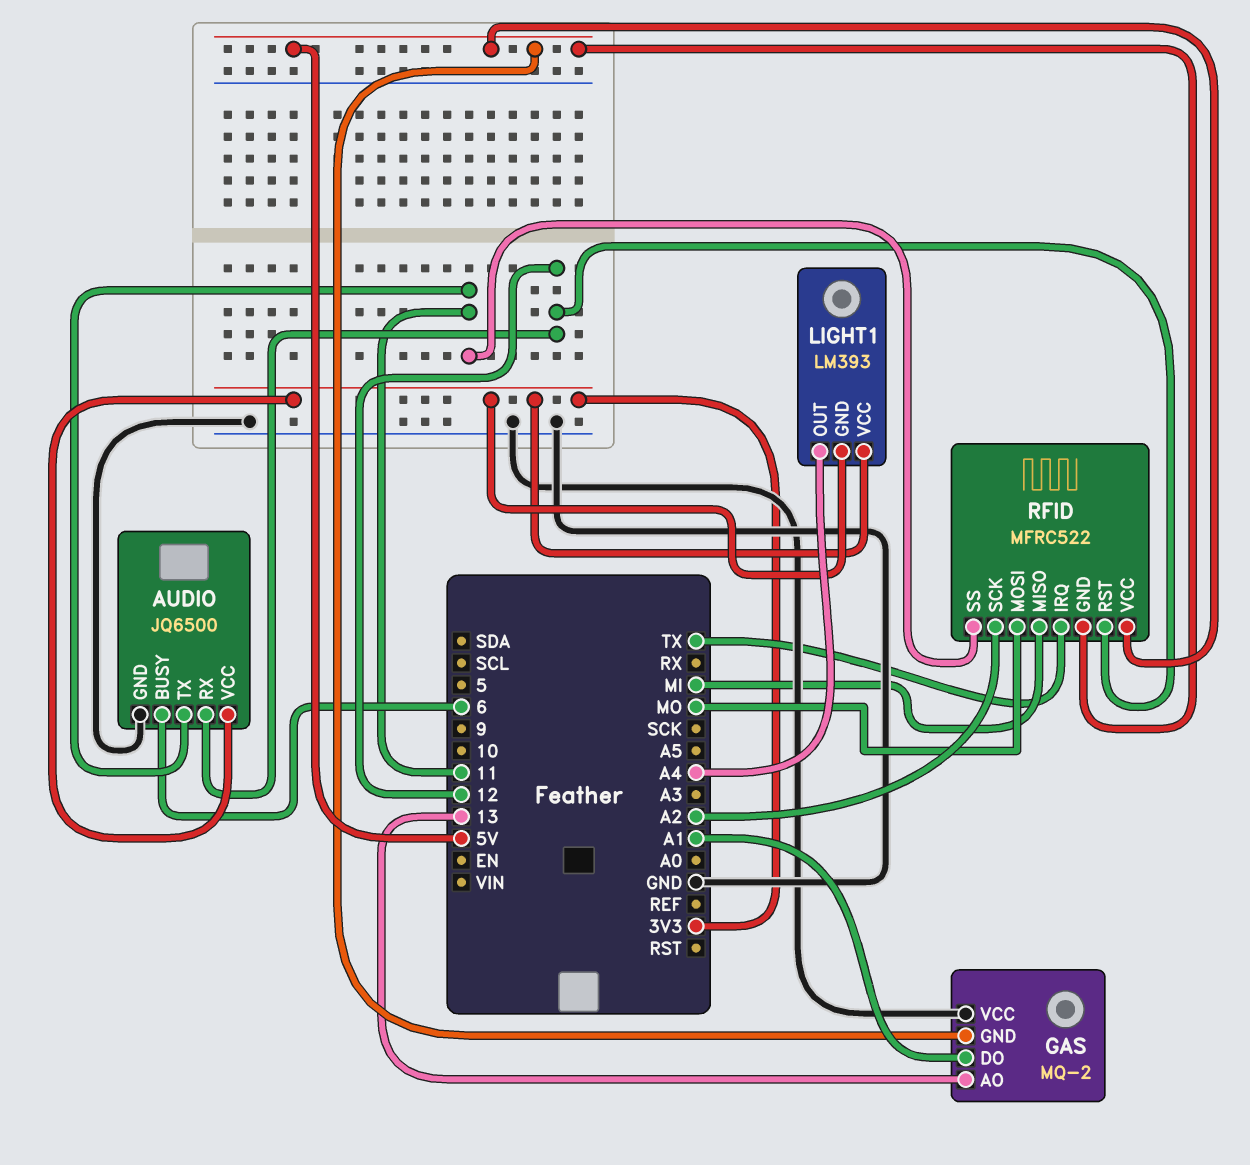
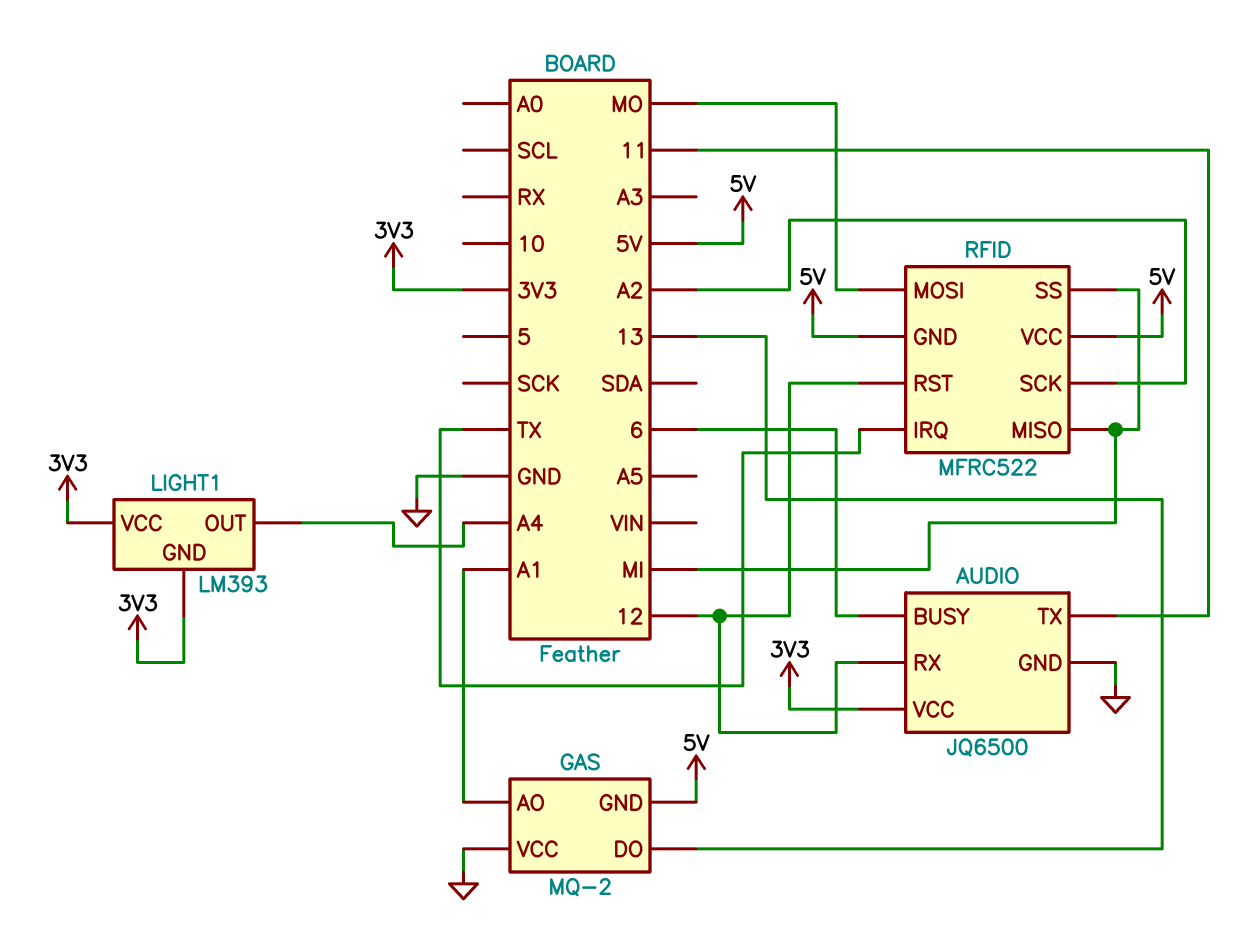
GAS pin AO: 13 -> A1
GAS pin DO: A1 -> 13
RFID pin SS: 11 -> MI

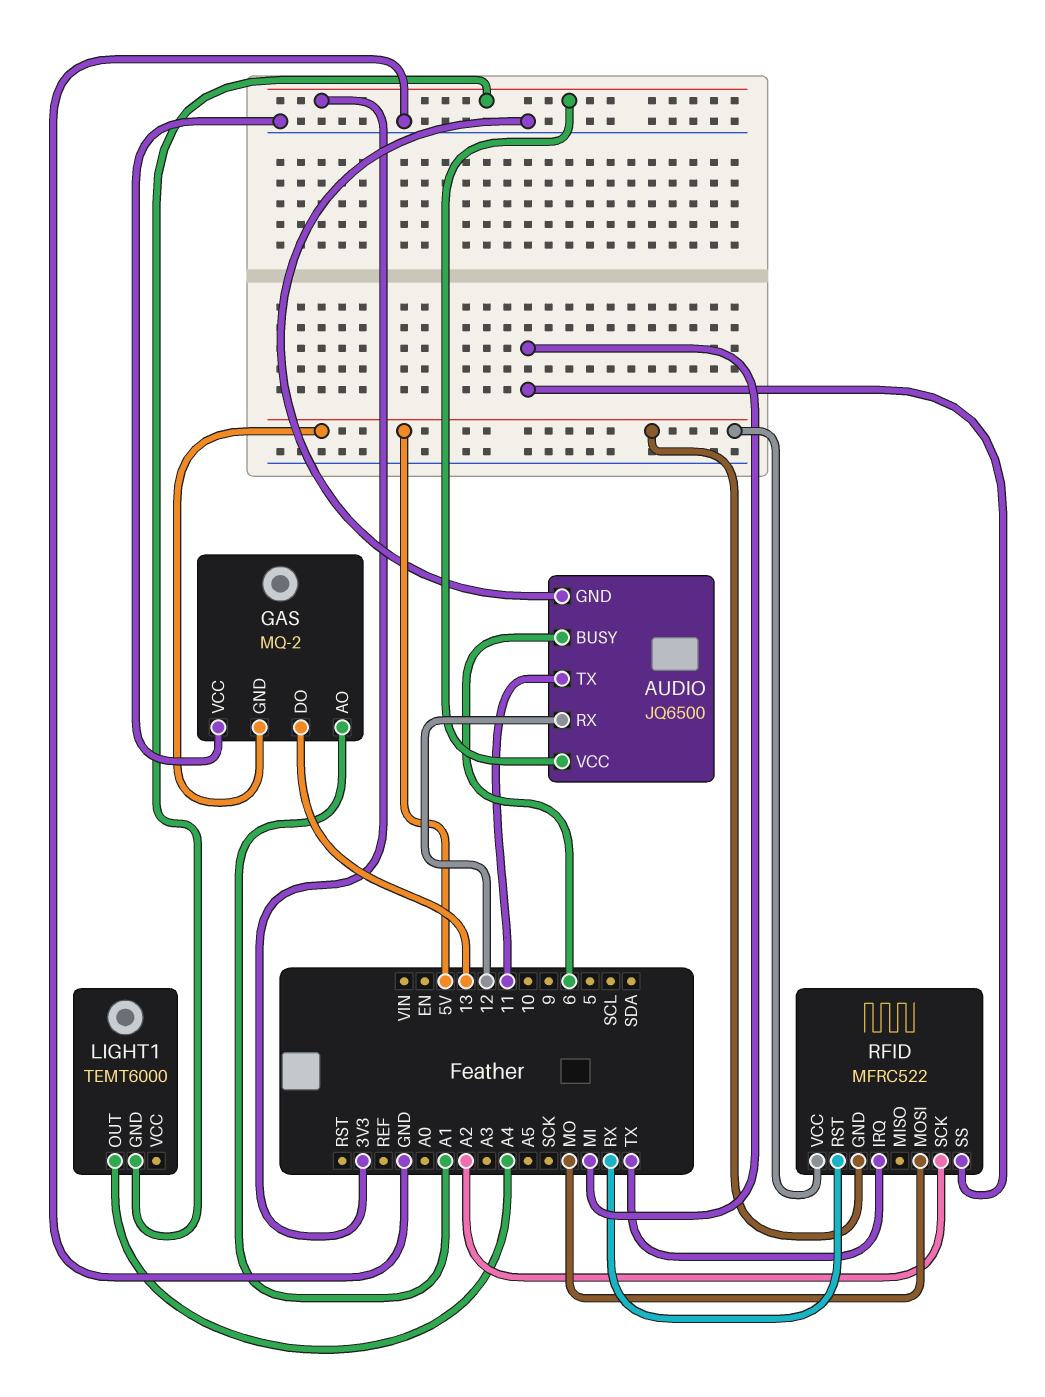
LIGHT1: LM393 -> TEMT6000
LIGHT1 pin VCC: 3V3 -> none
RFID pin MISO: MI -> none
RFID pin RST: 12 -> RX

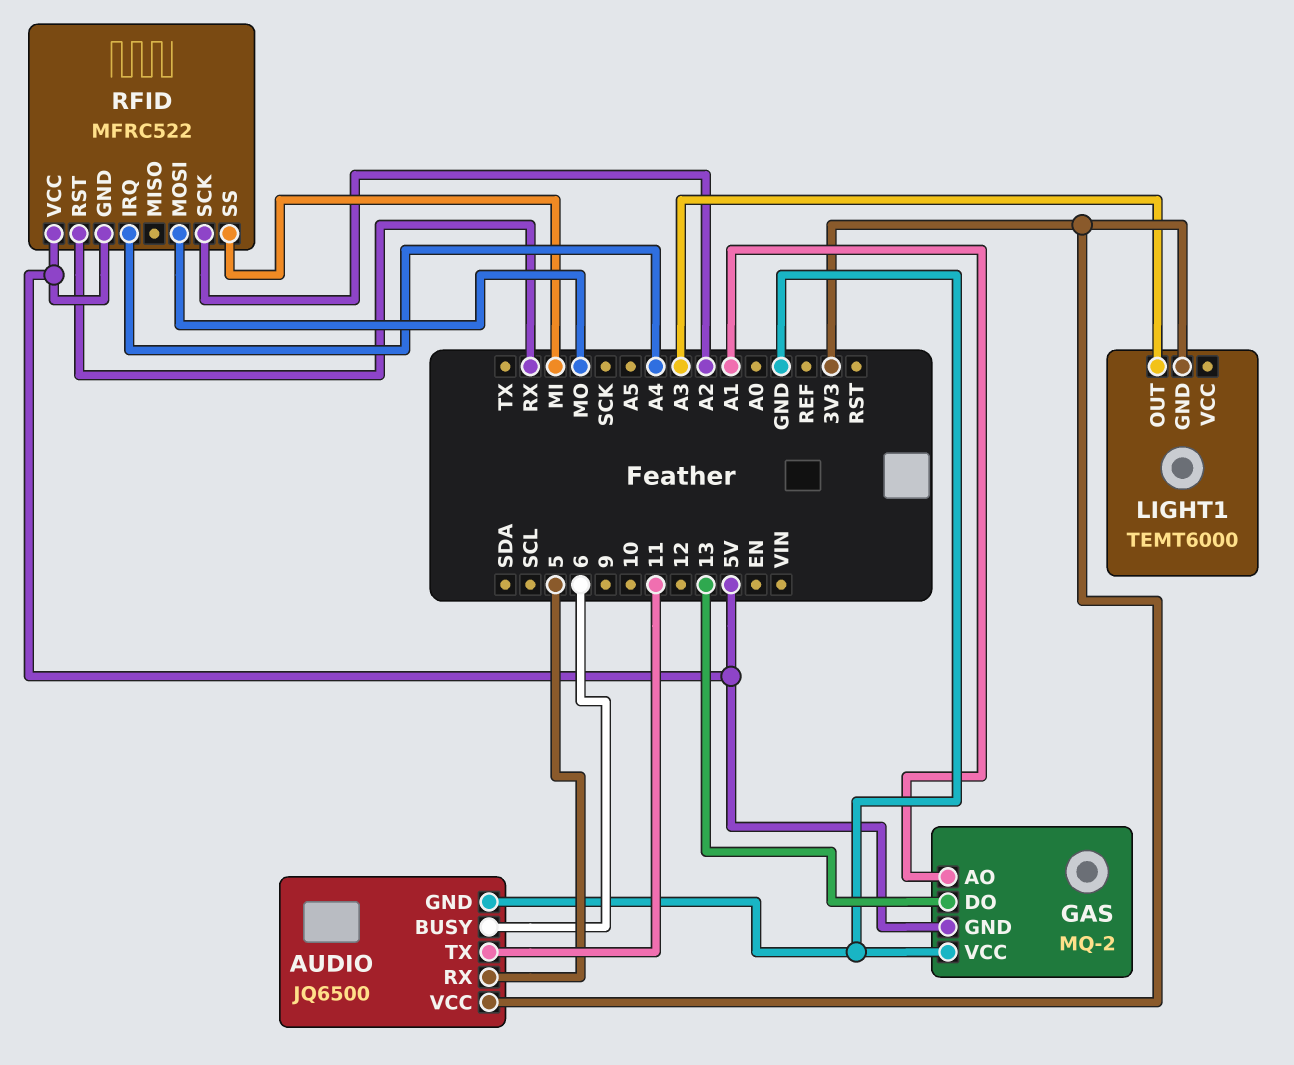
AUDIO pin RX: 12 -> 5
LIGHT1 pin OUT: A4 -> A3
RFID pin IRQ: TX -> A4

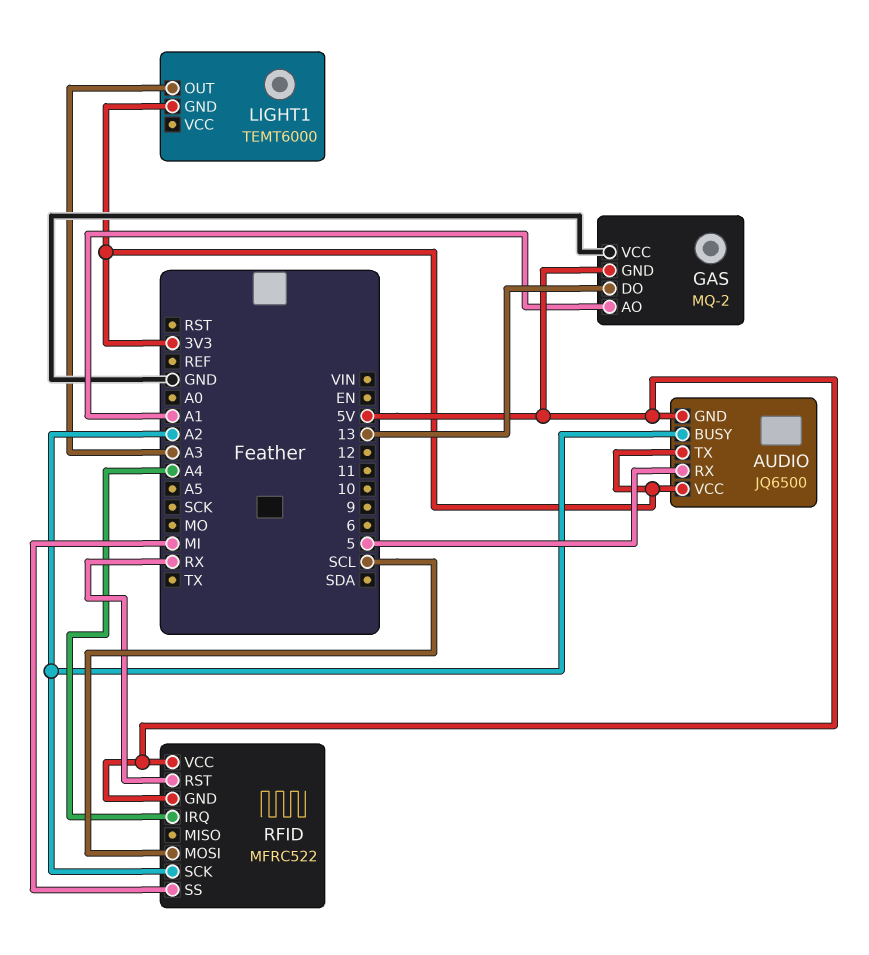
AUDIO pin BUSY: 6 -> A2
AUDIO pin GND: GND -> 5V
AUDIO pin TX: 11 -> 3V3
RFID pin MOSI: MO -> SCL

